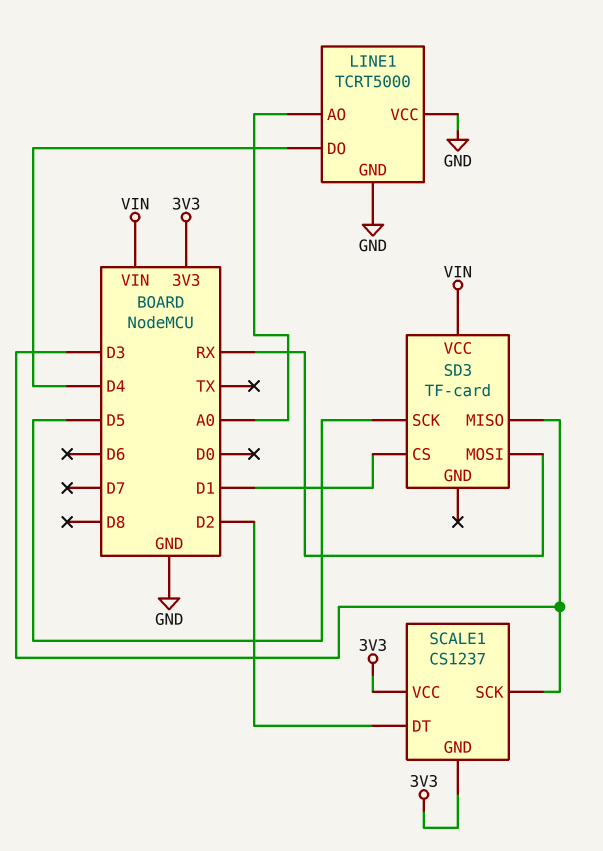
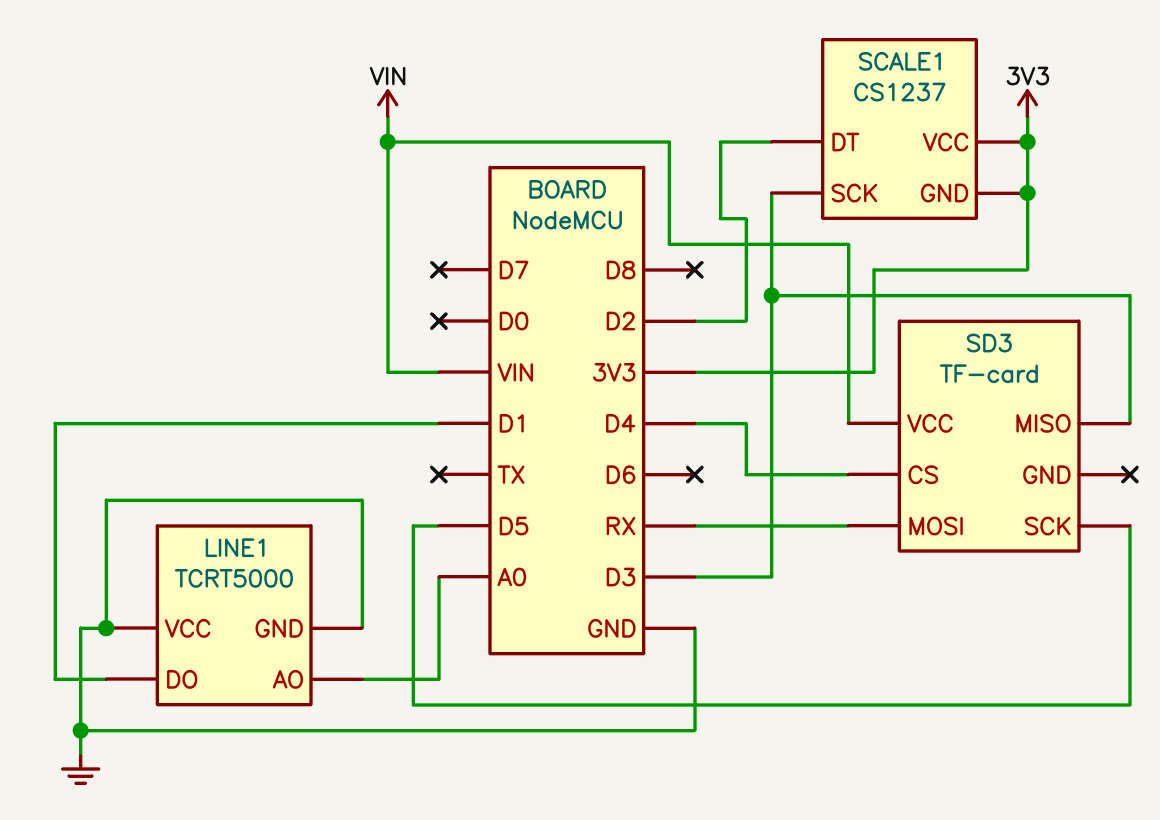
LINE1 pin DO: D4 -> D1
SD3 pin CS: D1 -> D4

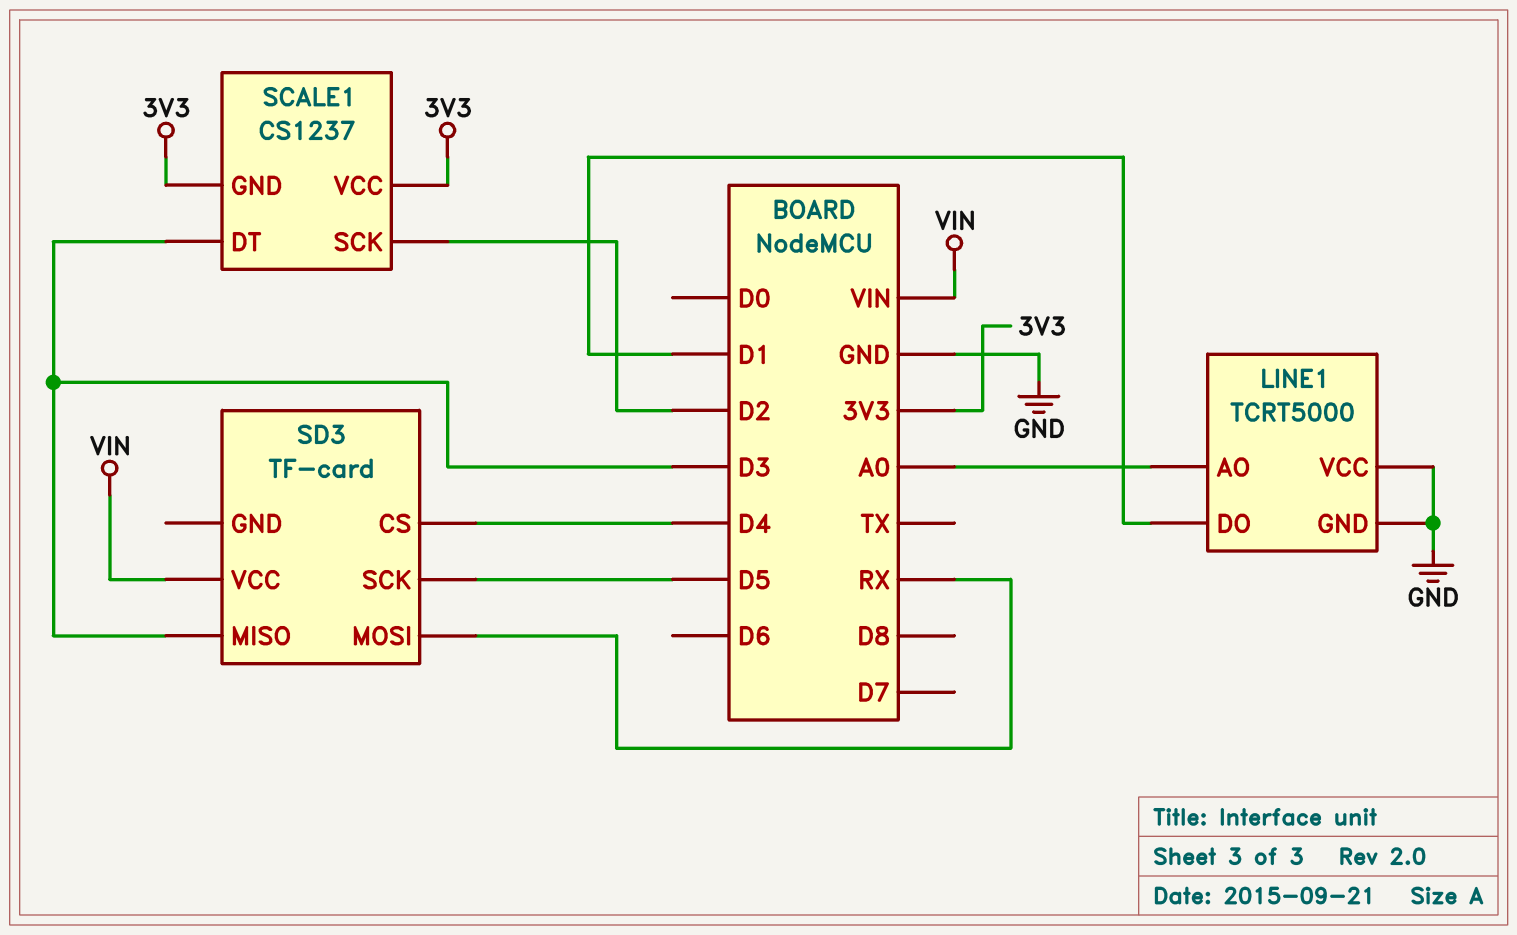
SCALE1 pin DT: D2 -> D3
SCALE1 pin SCK: D3 -> D2

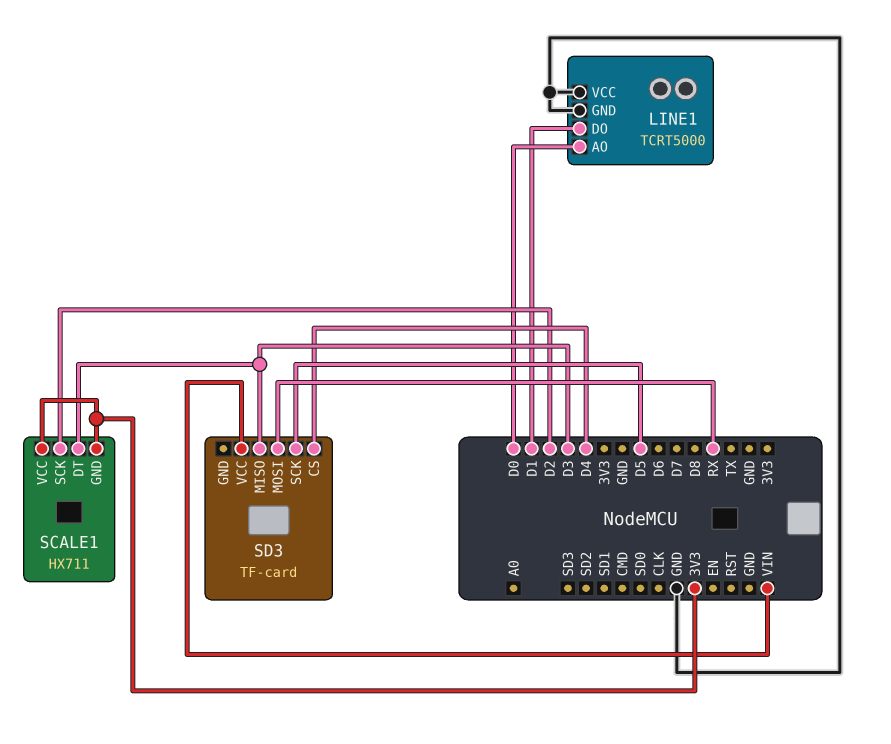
LINE1 pin AO: A0 -> D0
SCALE1: CS1237 -> HX711

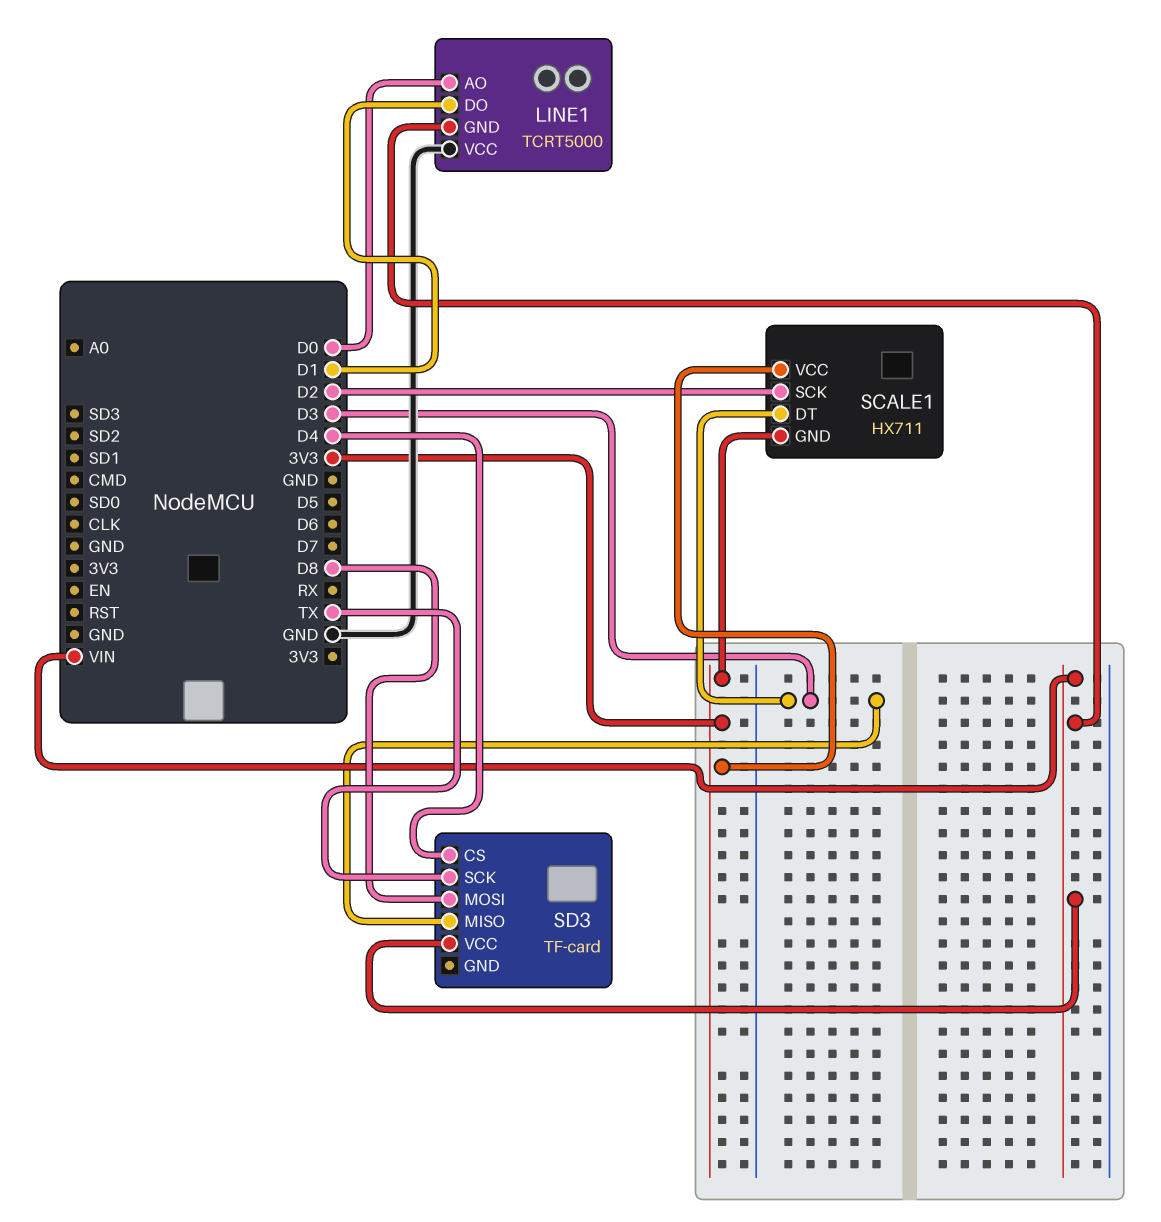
LINE1 pin GND: GND -> VIN
SD3 pin MOSI: RX -> D8
SD3 pin SCK: D5 -> TX

